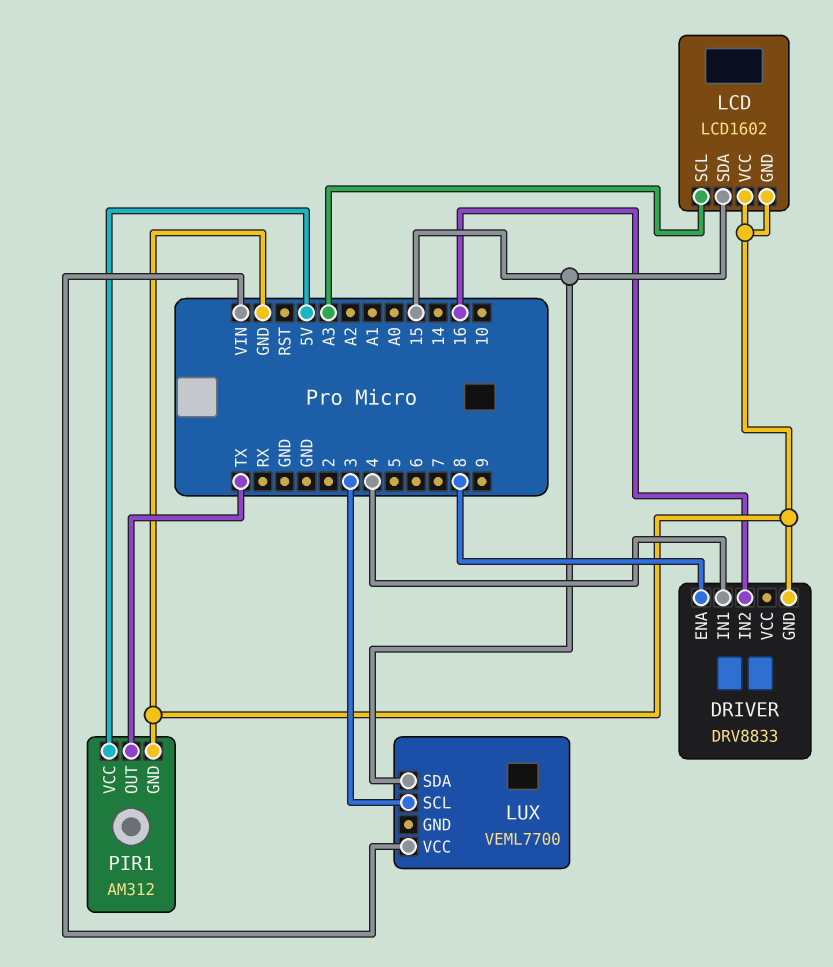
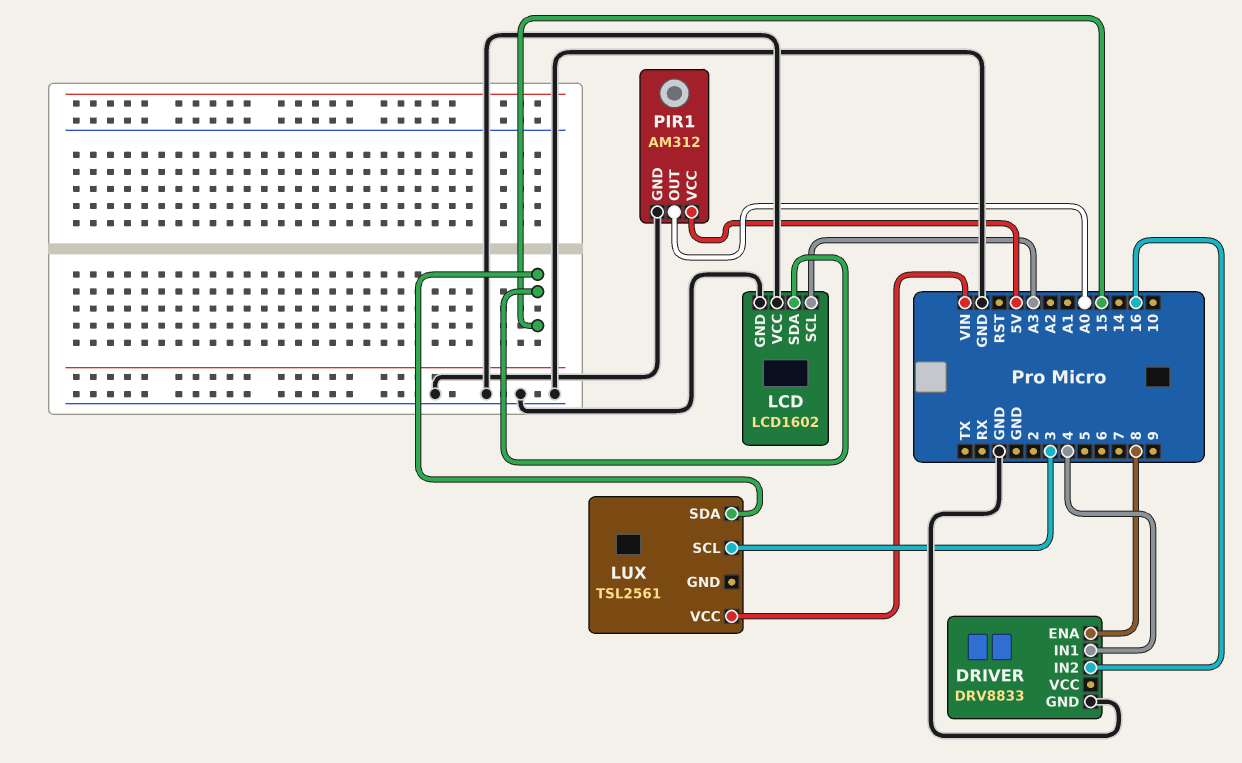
LUX: VEML7700 -> TSL2561
PIR1 pin OUT: TX -> A0

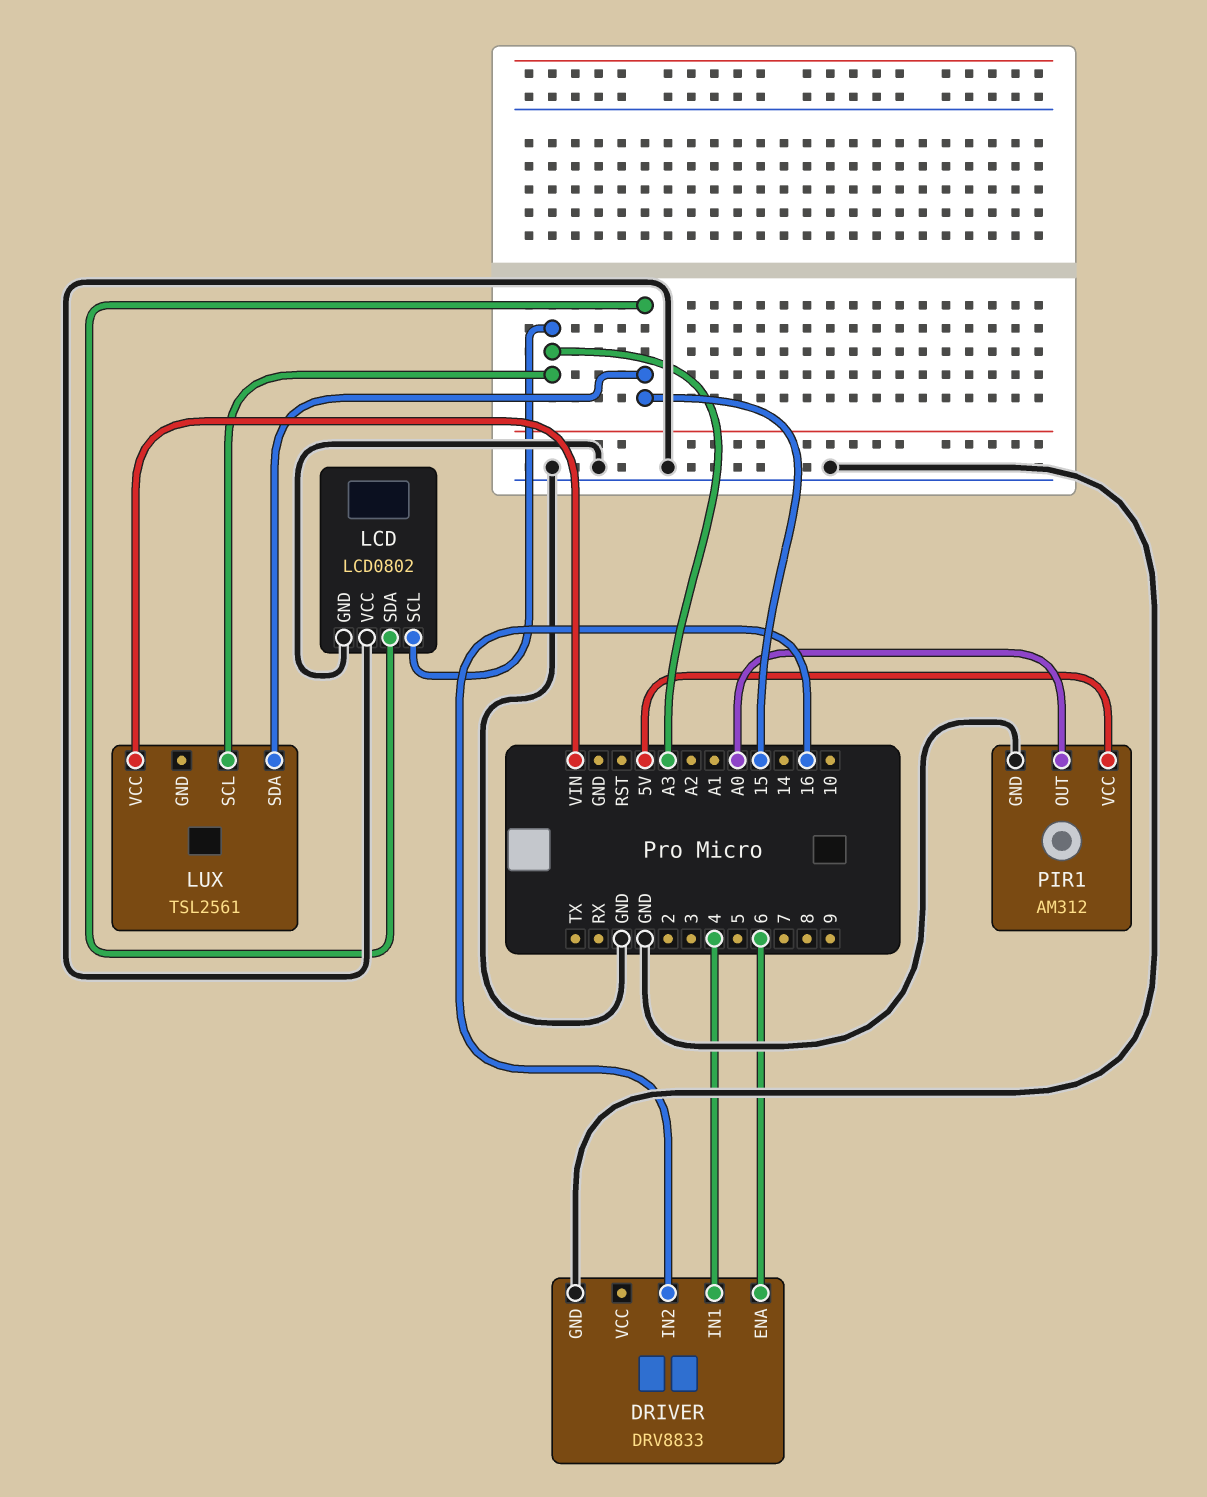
DRIVER pin ENA: 8 -> 6
LCD: LCD1602 -> LCD0802
LUX pin SCL: 3 -> A3

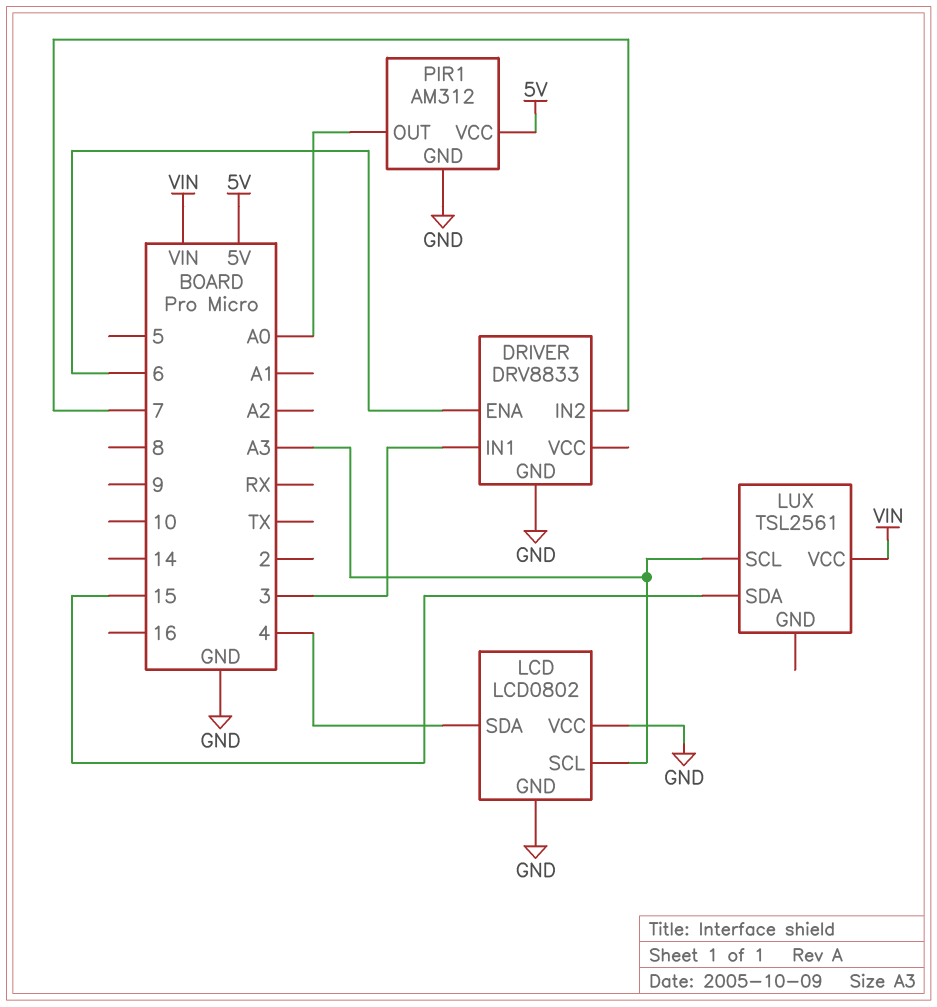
DRIVER pin IN1: 4 -> 3
DRIVER pin IN2: 16 -> 7
LCD pin SDA: 15 -> 4

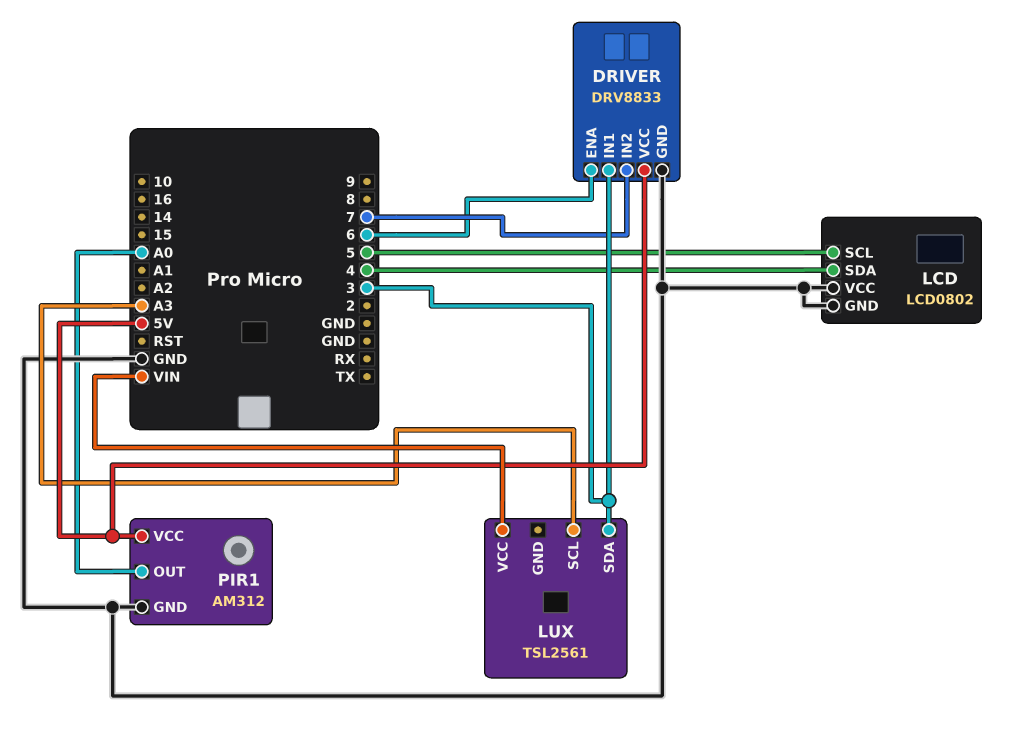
DRIVER pin VCC: none -> 5V
LCD pin SCL: A3 -> 5
LUX pin SDA: 15 -> 3

